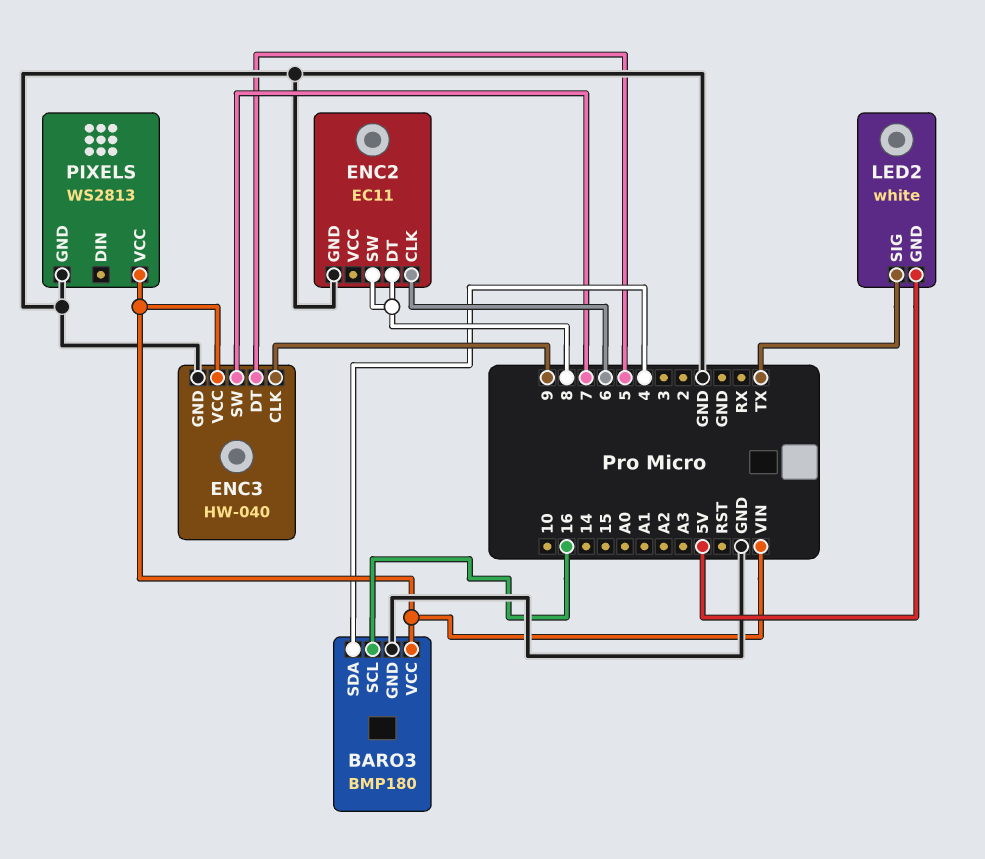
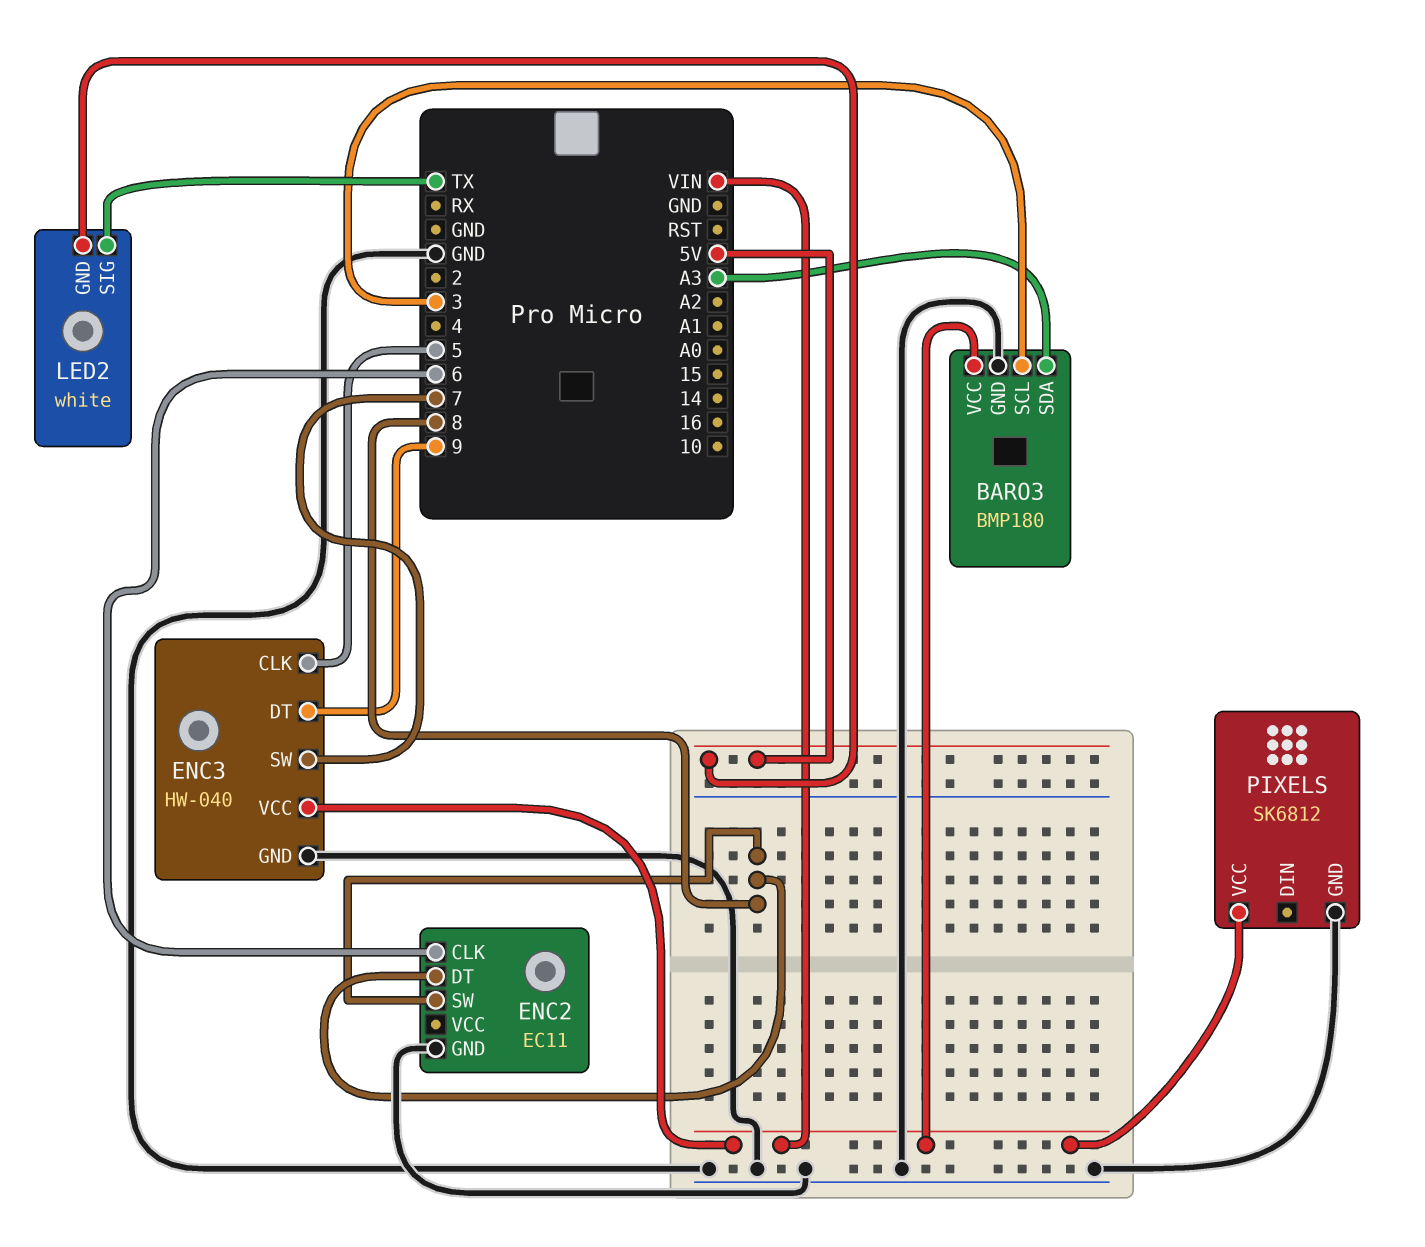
BARO3 pin SCL: 16 -> 3
BARO3 pin SDA: 4 -> A3
ENC3 pin CLK: 9 -> 5
ENC3 pin DT: 5 -> 9
PIXELS: WS2813 -> SK6812

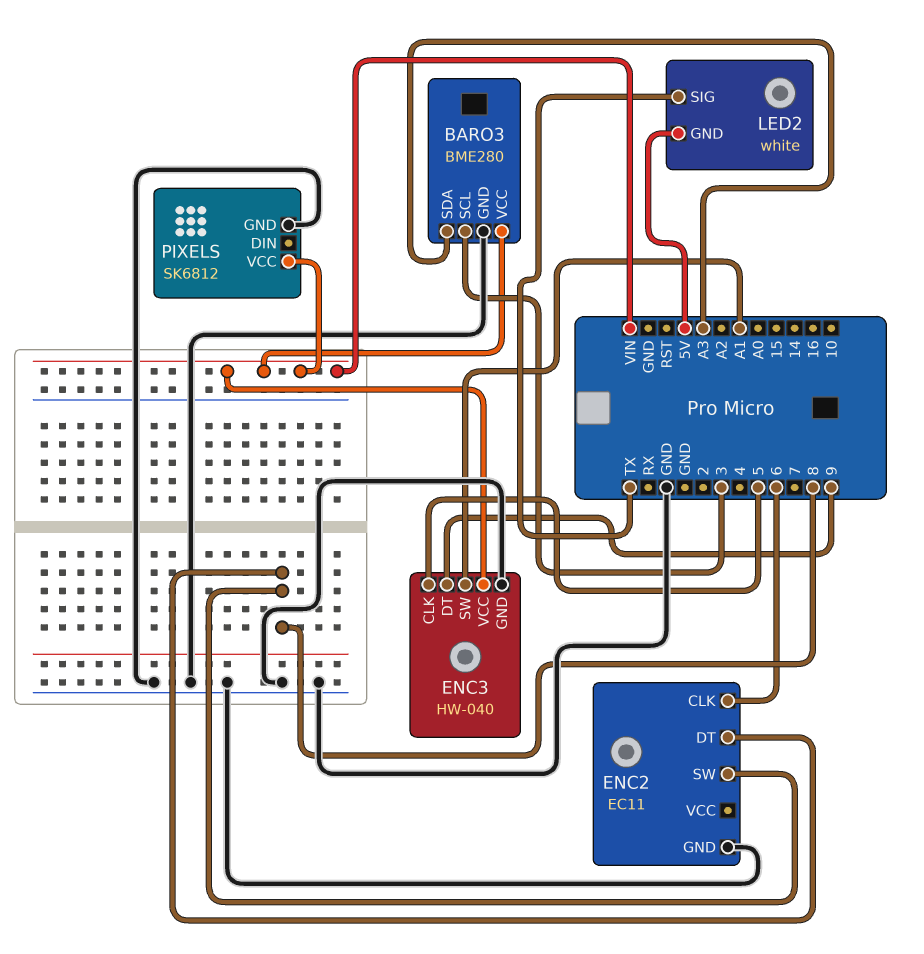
BARO3: BMP180 -> BME280
ENC3 pin SW: 7 -> A1

